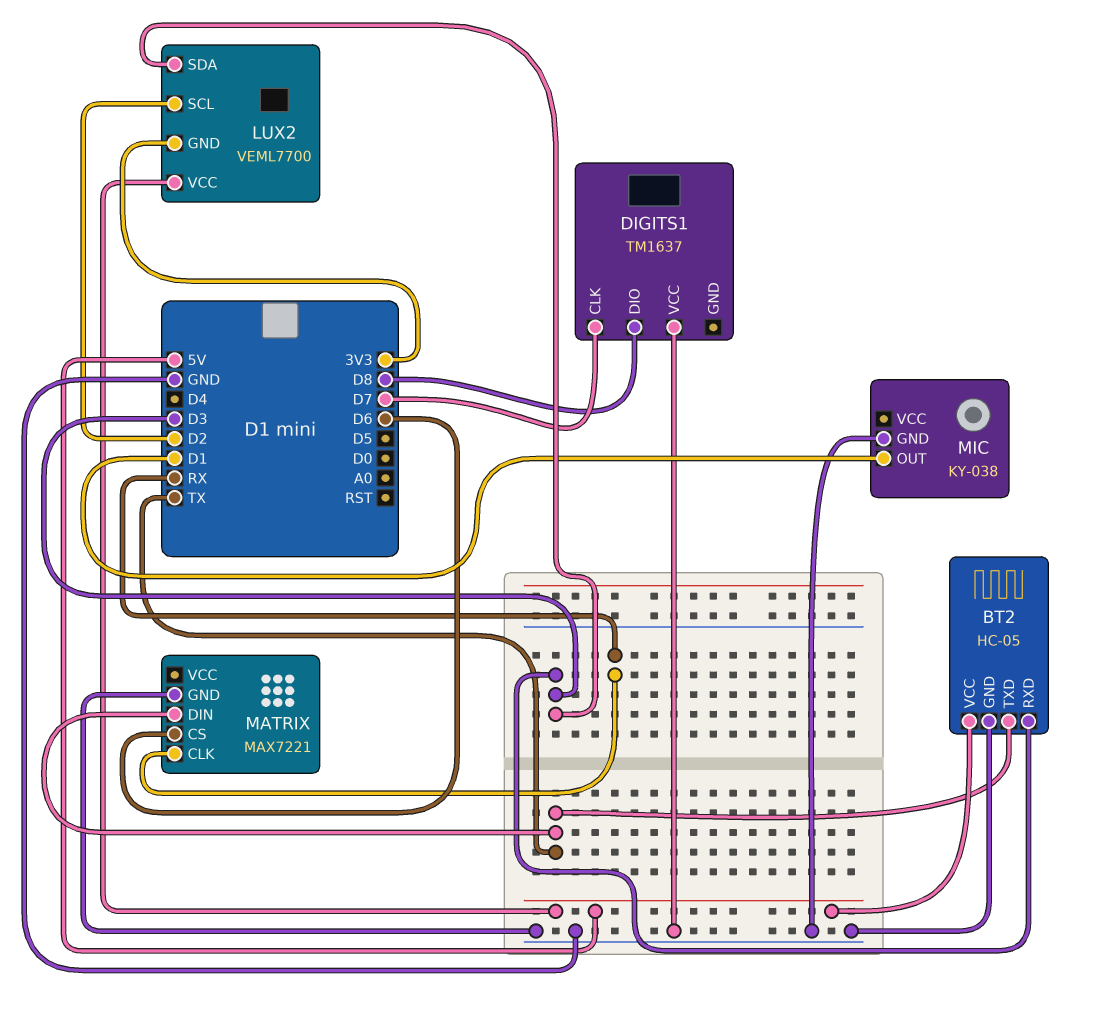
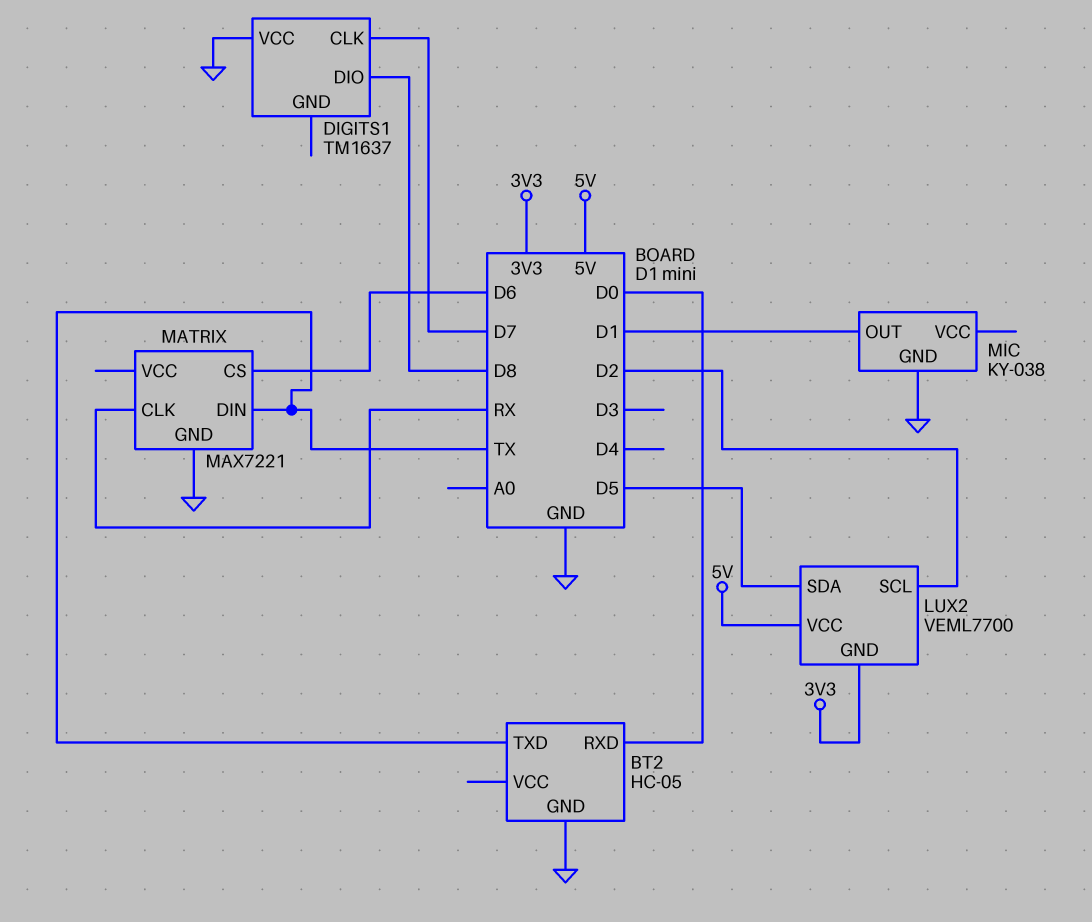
BT2 pin RXD: D3 -> D0
BT2 pin VCC: 5V -> none
LUX2 pin SDA: D3 -> D5

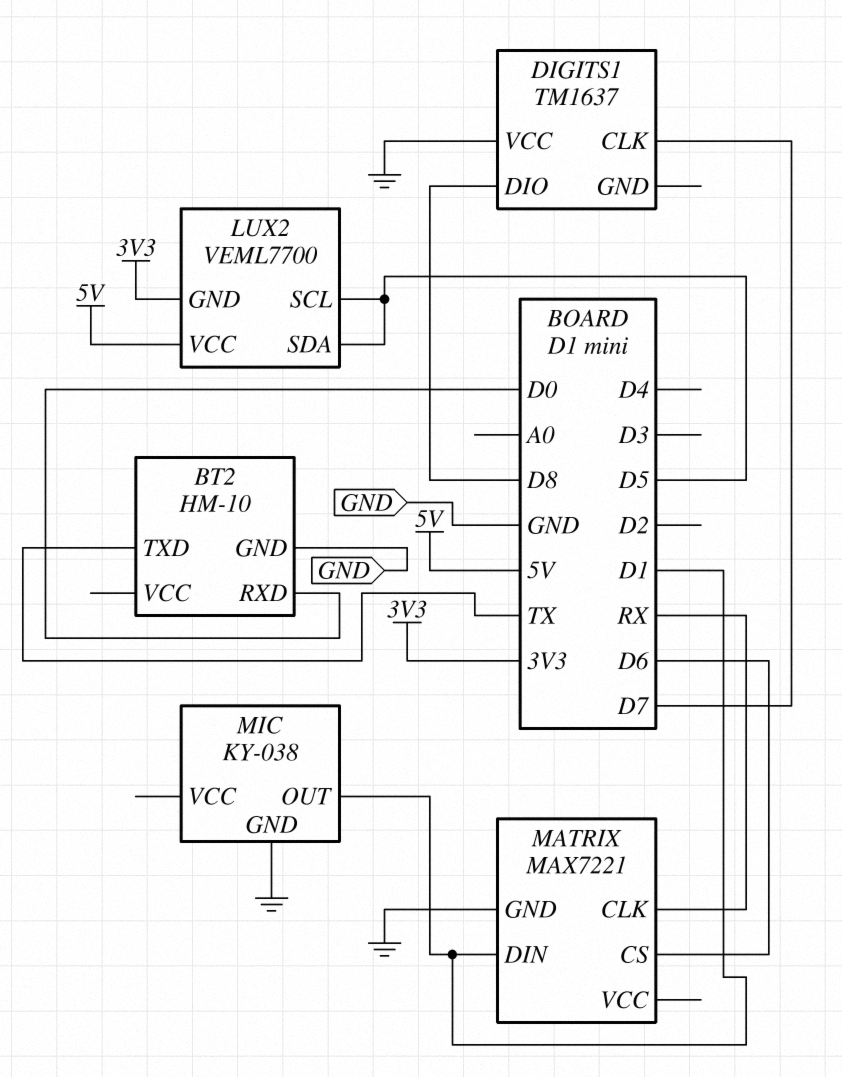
BT2: HC-05 -> HM-10
LUX2 pin SCL: D2 -> D5
MATRIX pin DIN: TX -> D1

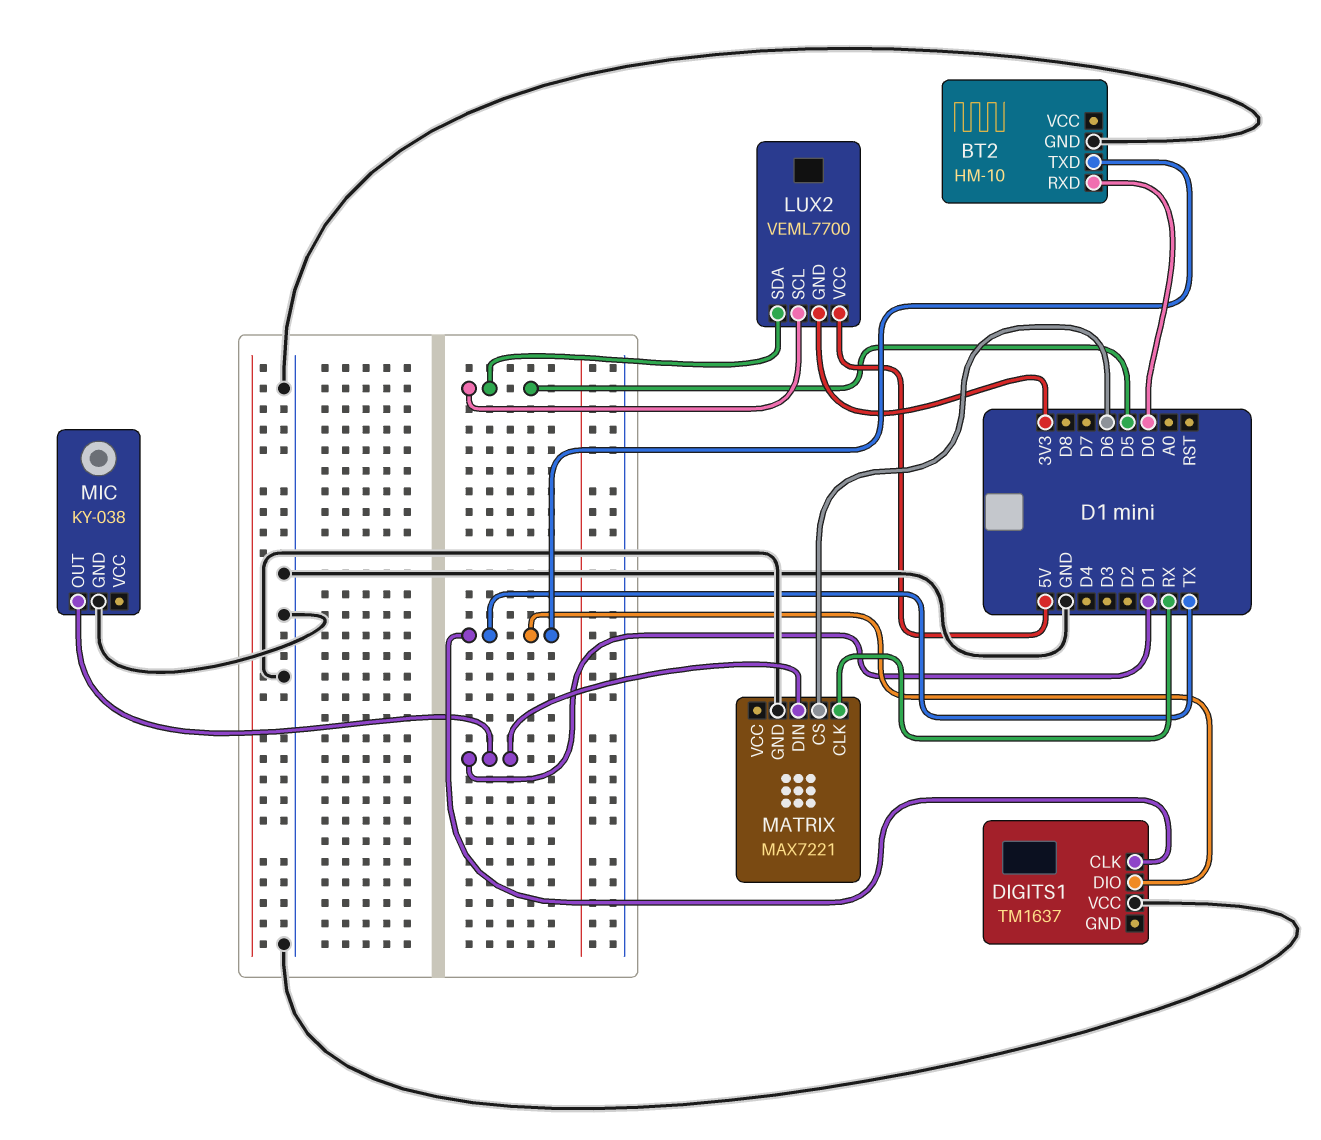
DIGITS1 pin CLK: D7 -> TX
DIGITS1 pin DIO: D8 -> TX

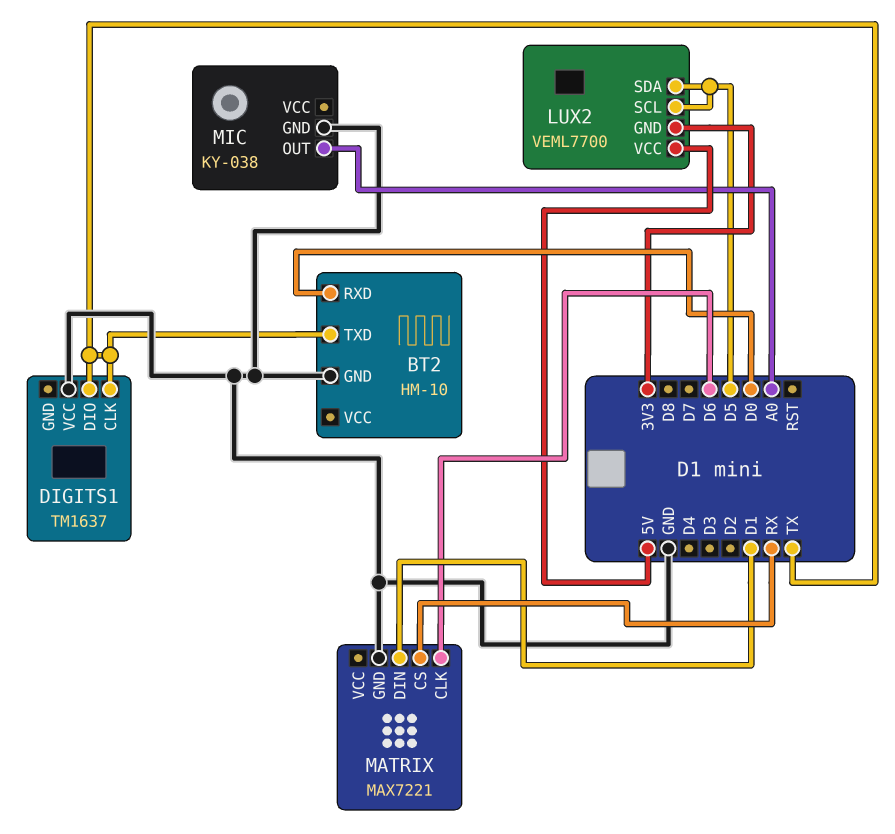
MATRIX pin CLK: RX -> D6
MATRIX pin CS: D6 -> RX
MIC pin OUT: D1 -> A0

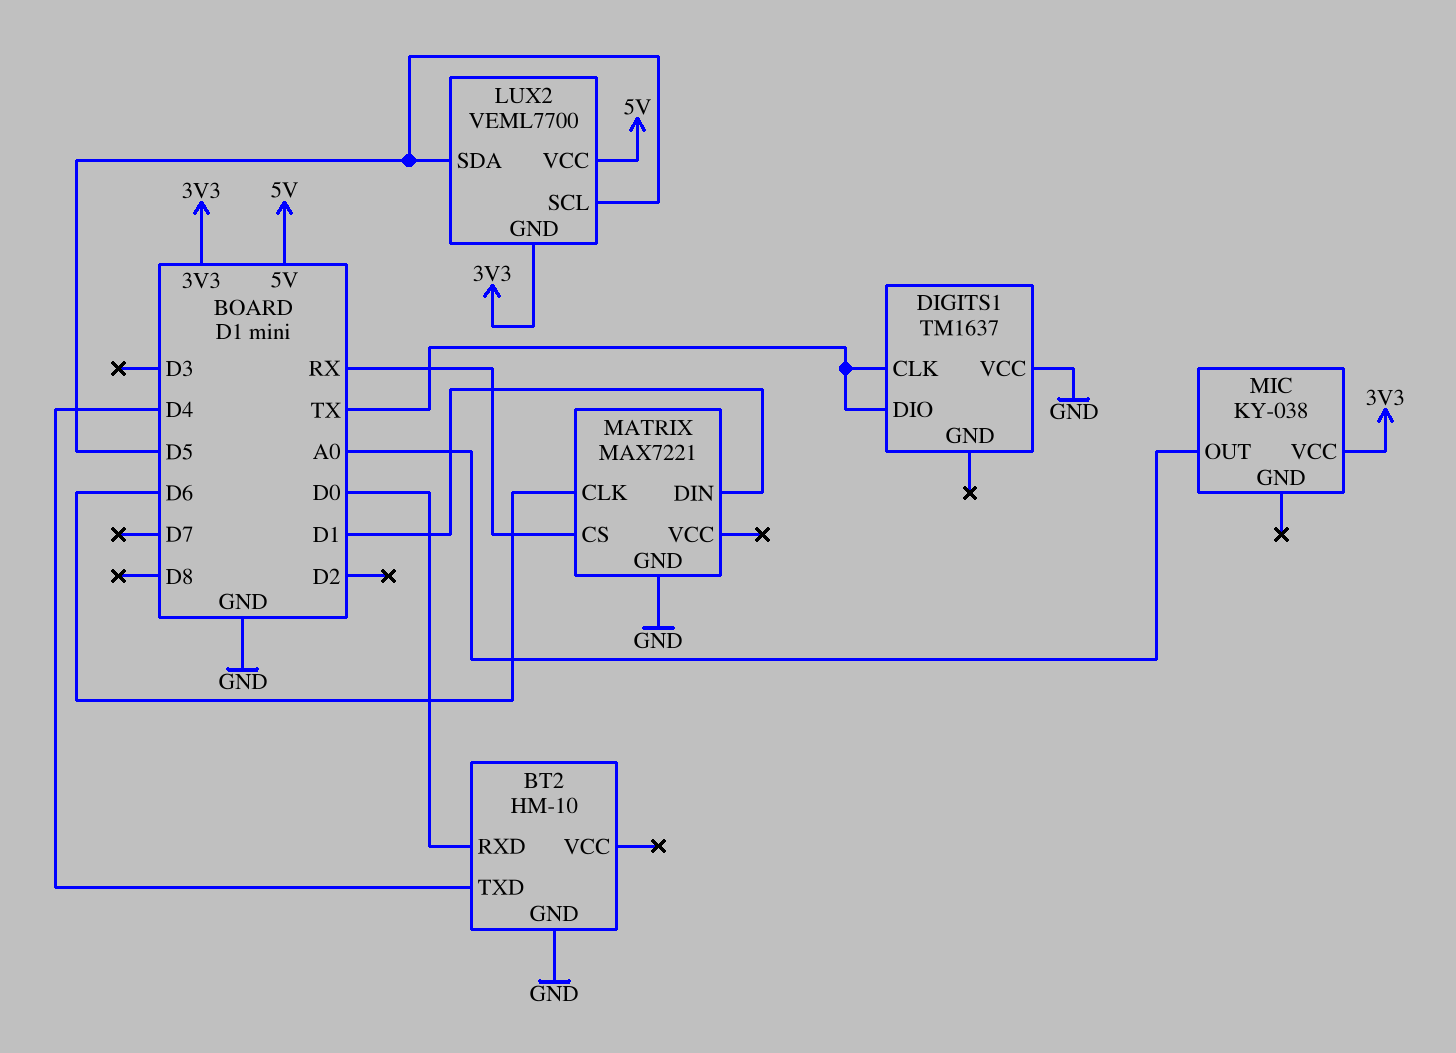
BT2 pin TXD: TX -> D4
MIC pin GND: GND -> none
MIC pin VCC: none -> 3V3

